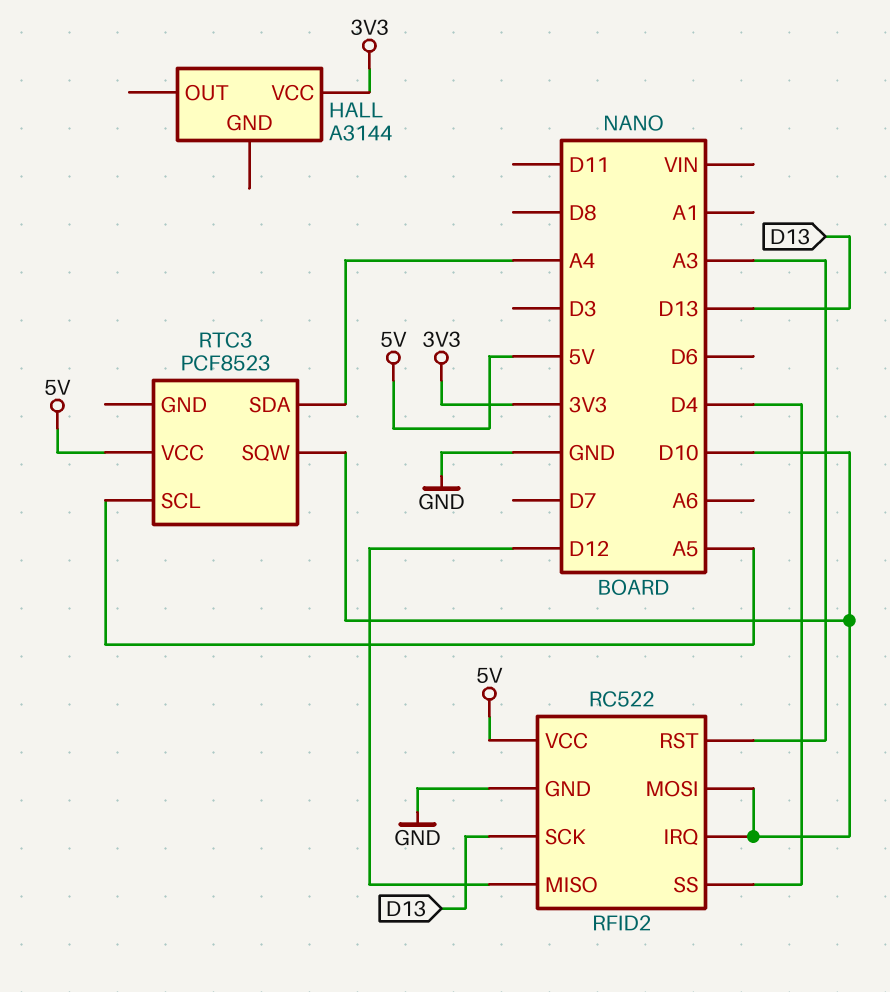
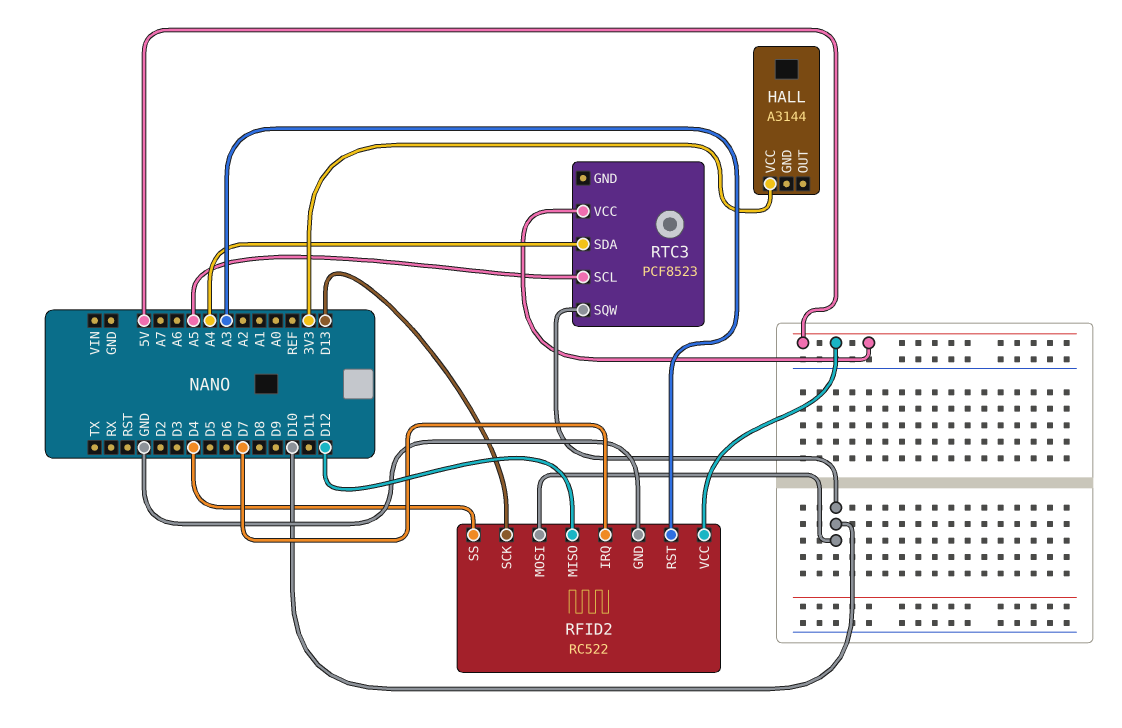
RFID2 pin IRQ: D10 -> D7

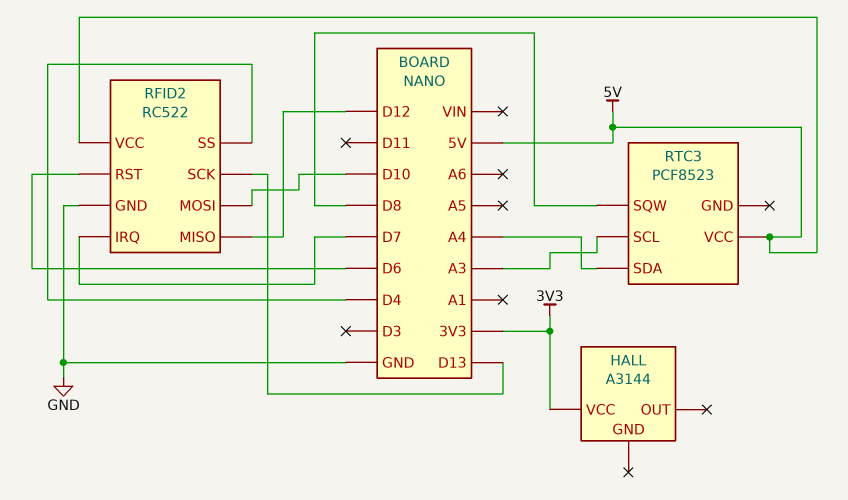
RFID2 pin RST: A3 -> D6
RTC3 pin SCL: A5 -> A3
RTC3 pin SQW: D10 -> D8

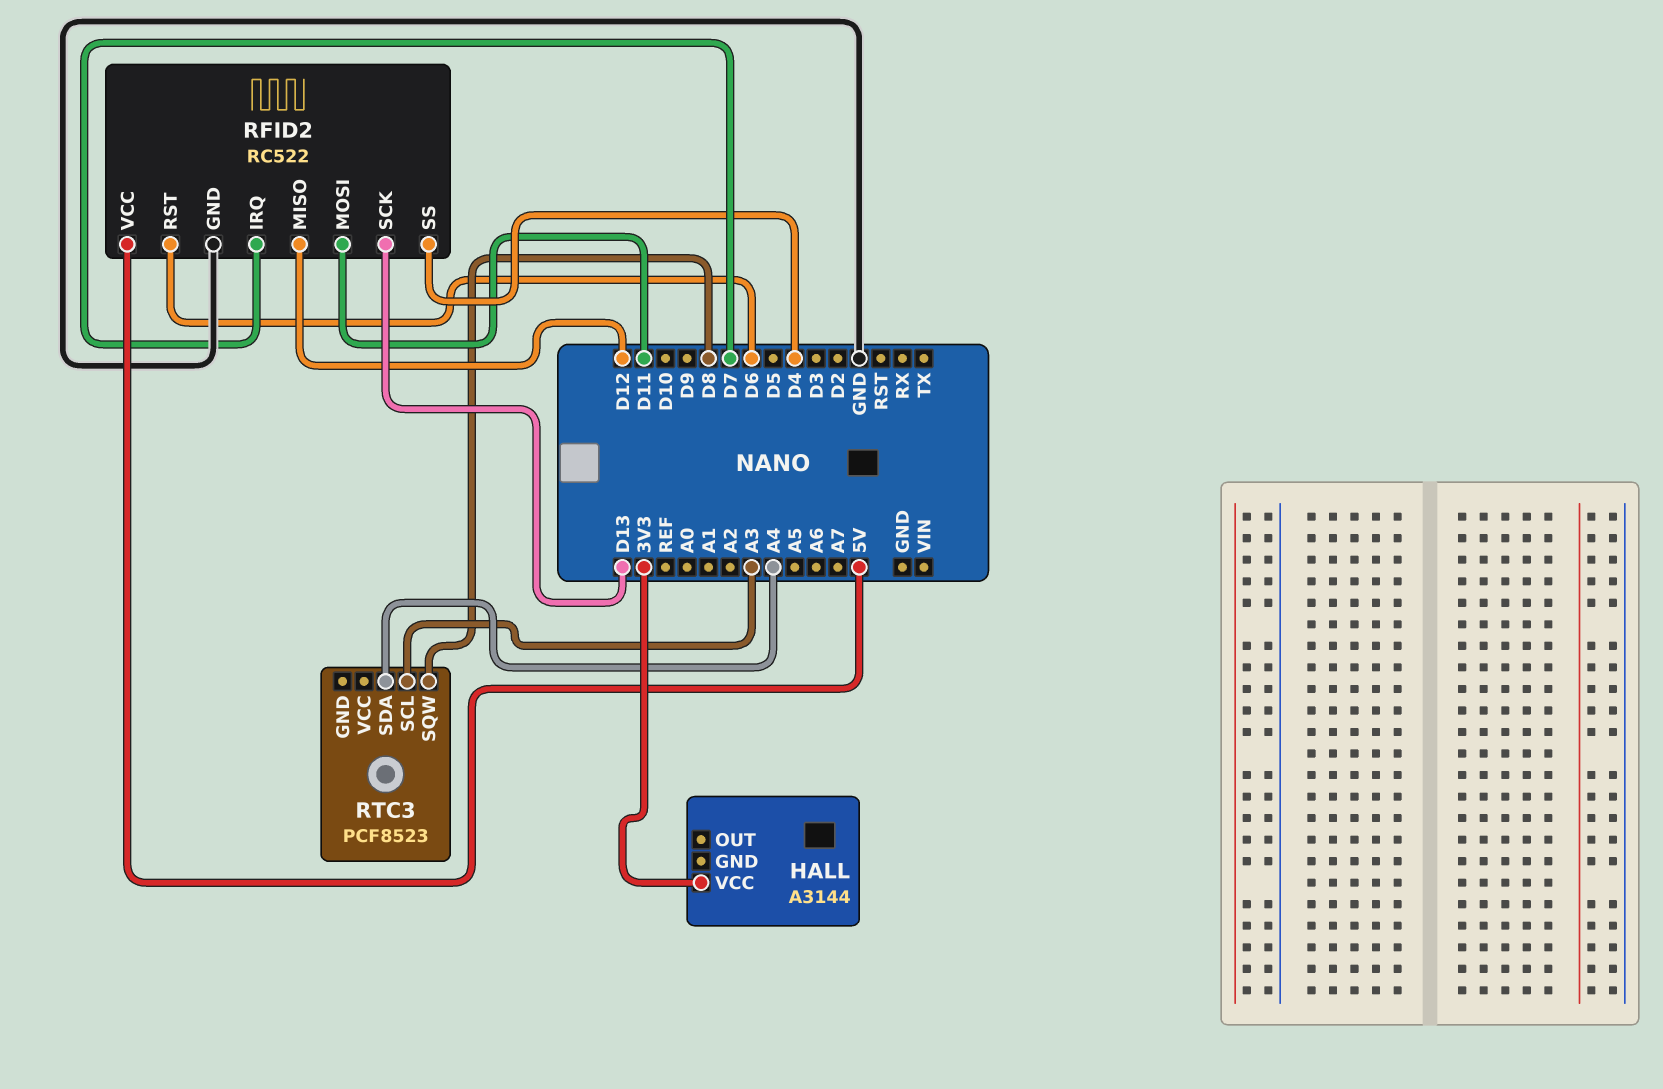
RFID2 pin MOSI: D10 -> D11
RTC3 pin VCC: 5V -> none

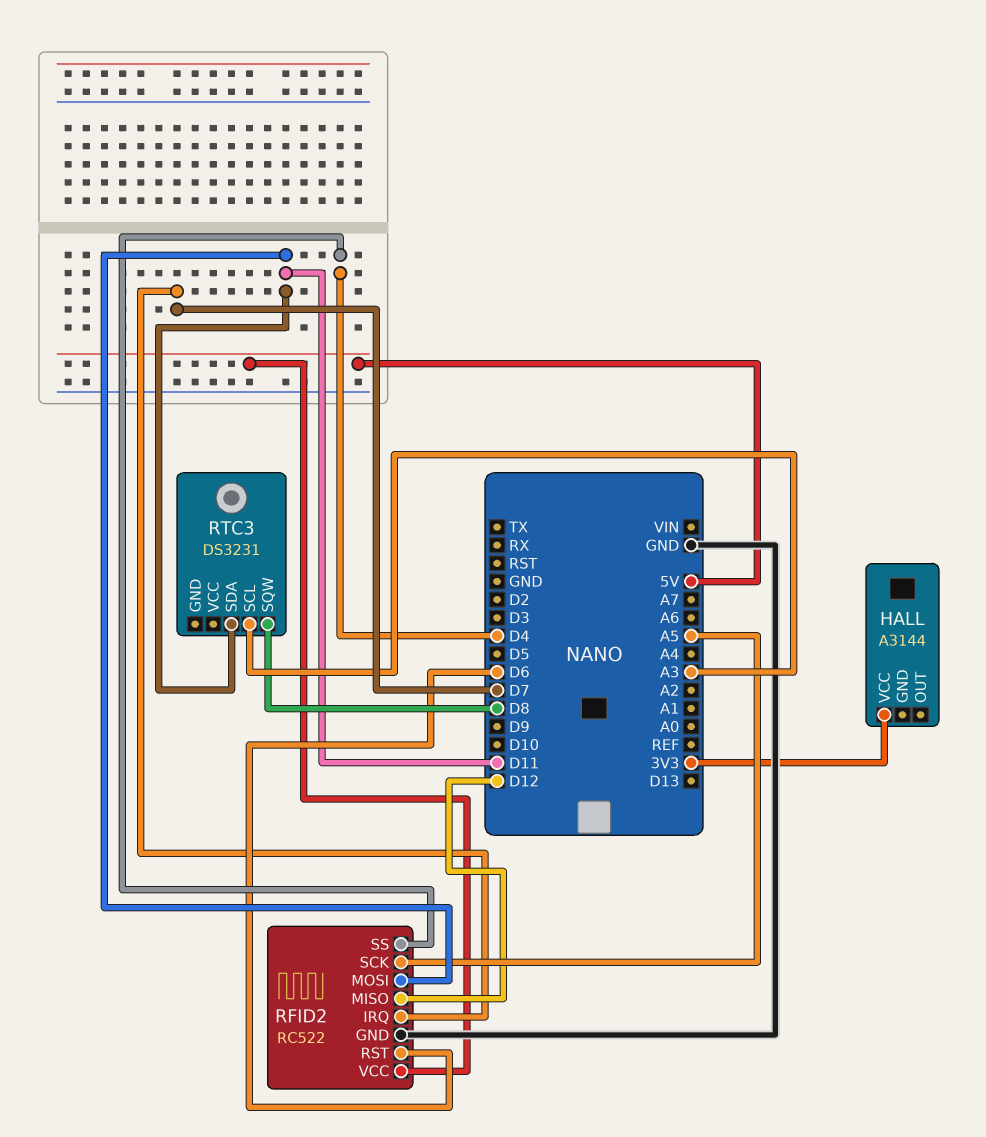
RFID2 pin SCK: D13 -> A5
RTC3: PCF8523 -> DS3231
RTC3 pin SDA: A4 -> D11

